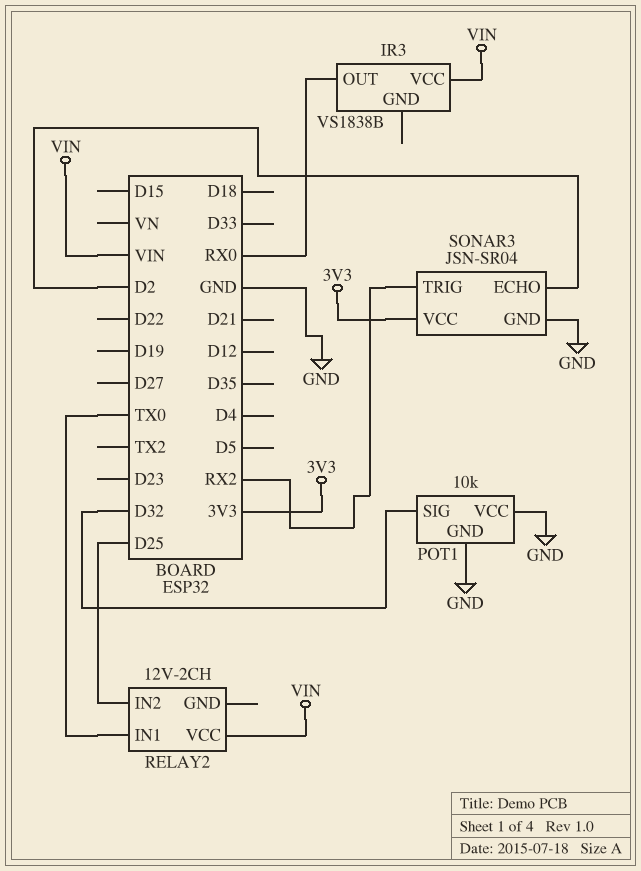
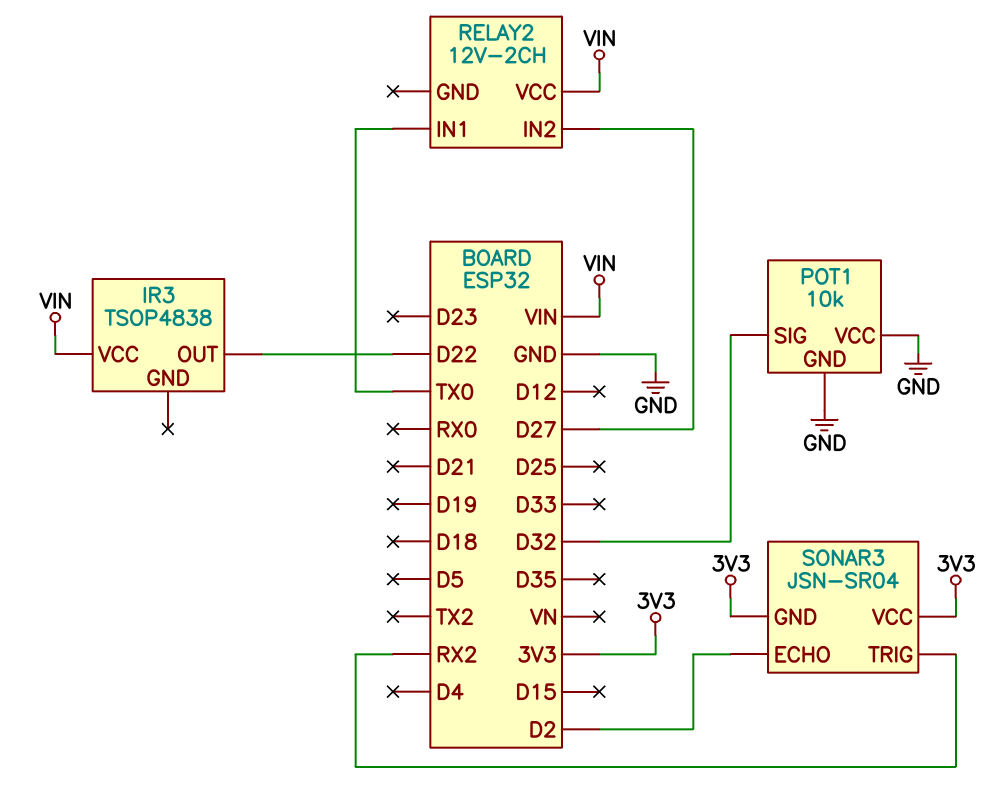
IR3: VS1838B -> TSOP4838
IR3 pin OUT: RX0 -> D22
RELAY2 pin IN2: D25 -> D27
SONAR3 pin GND: GND -> 3V3

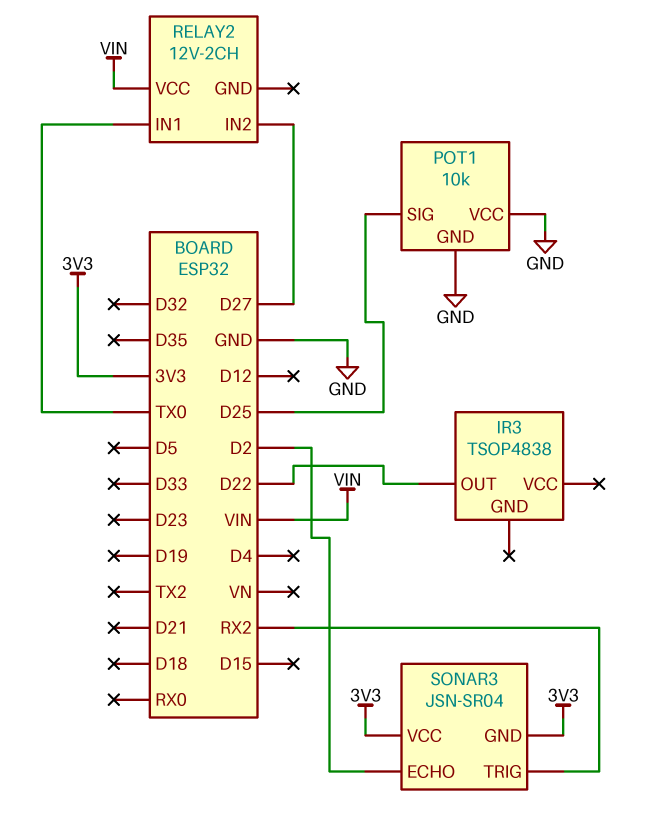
IR3 pin VCC: VIN -> none
POT1 pin SIG: D32 -> D25

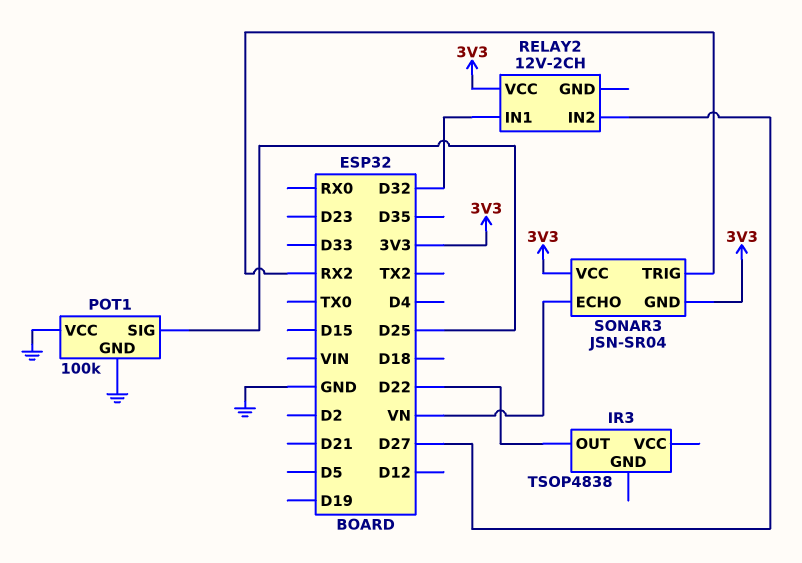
POT1: 10k -> 100k
RELAY2 pin IN1: TX0 -> D32
RELAY2 pin VCC: VIN -> 3V3
SONAR3 pin ECHO: D2 -> VN

